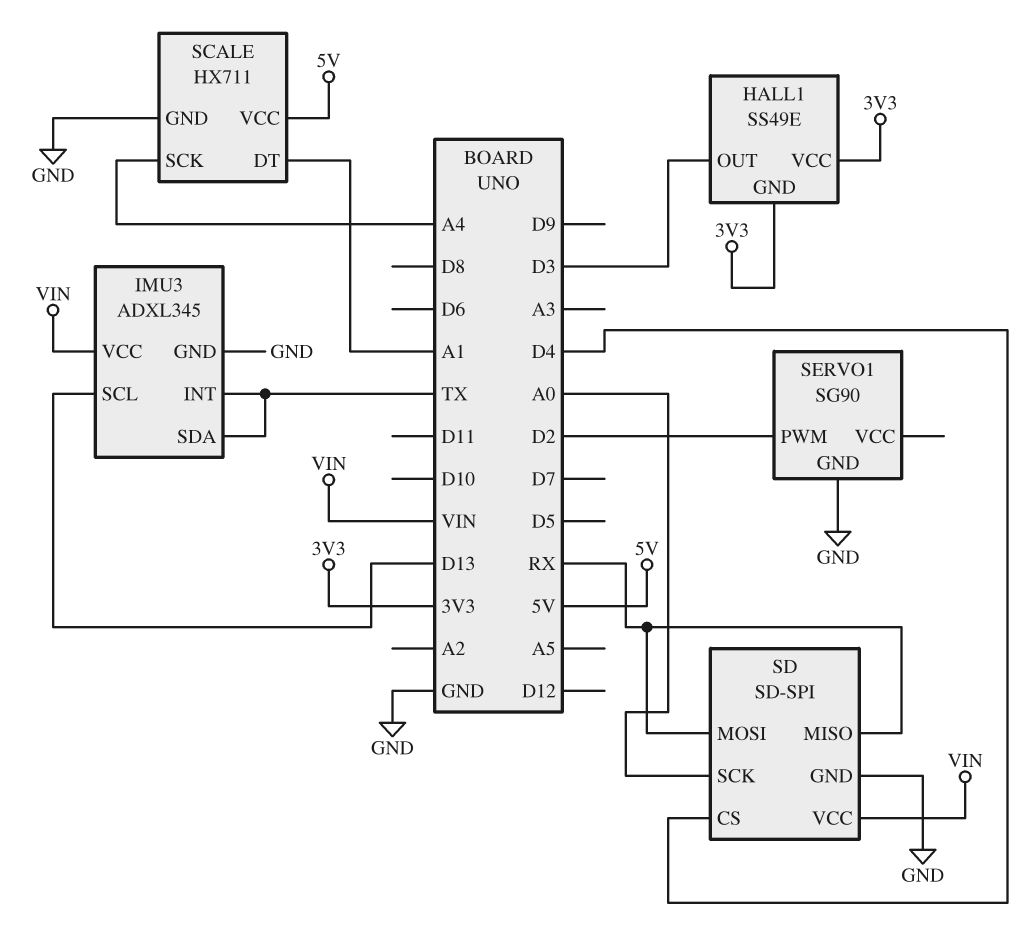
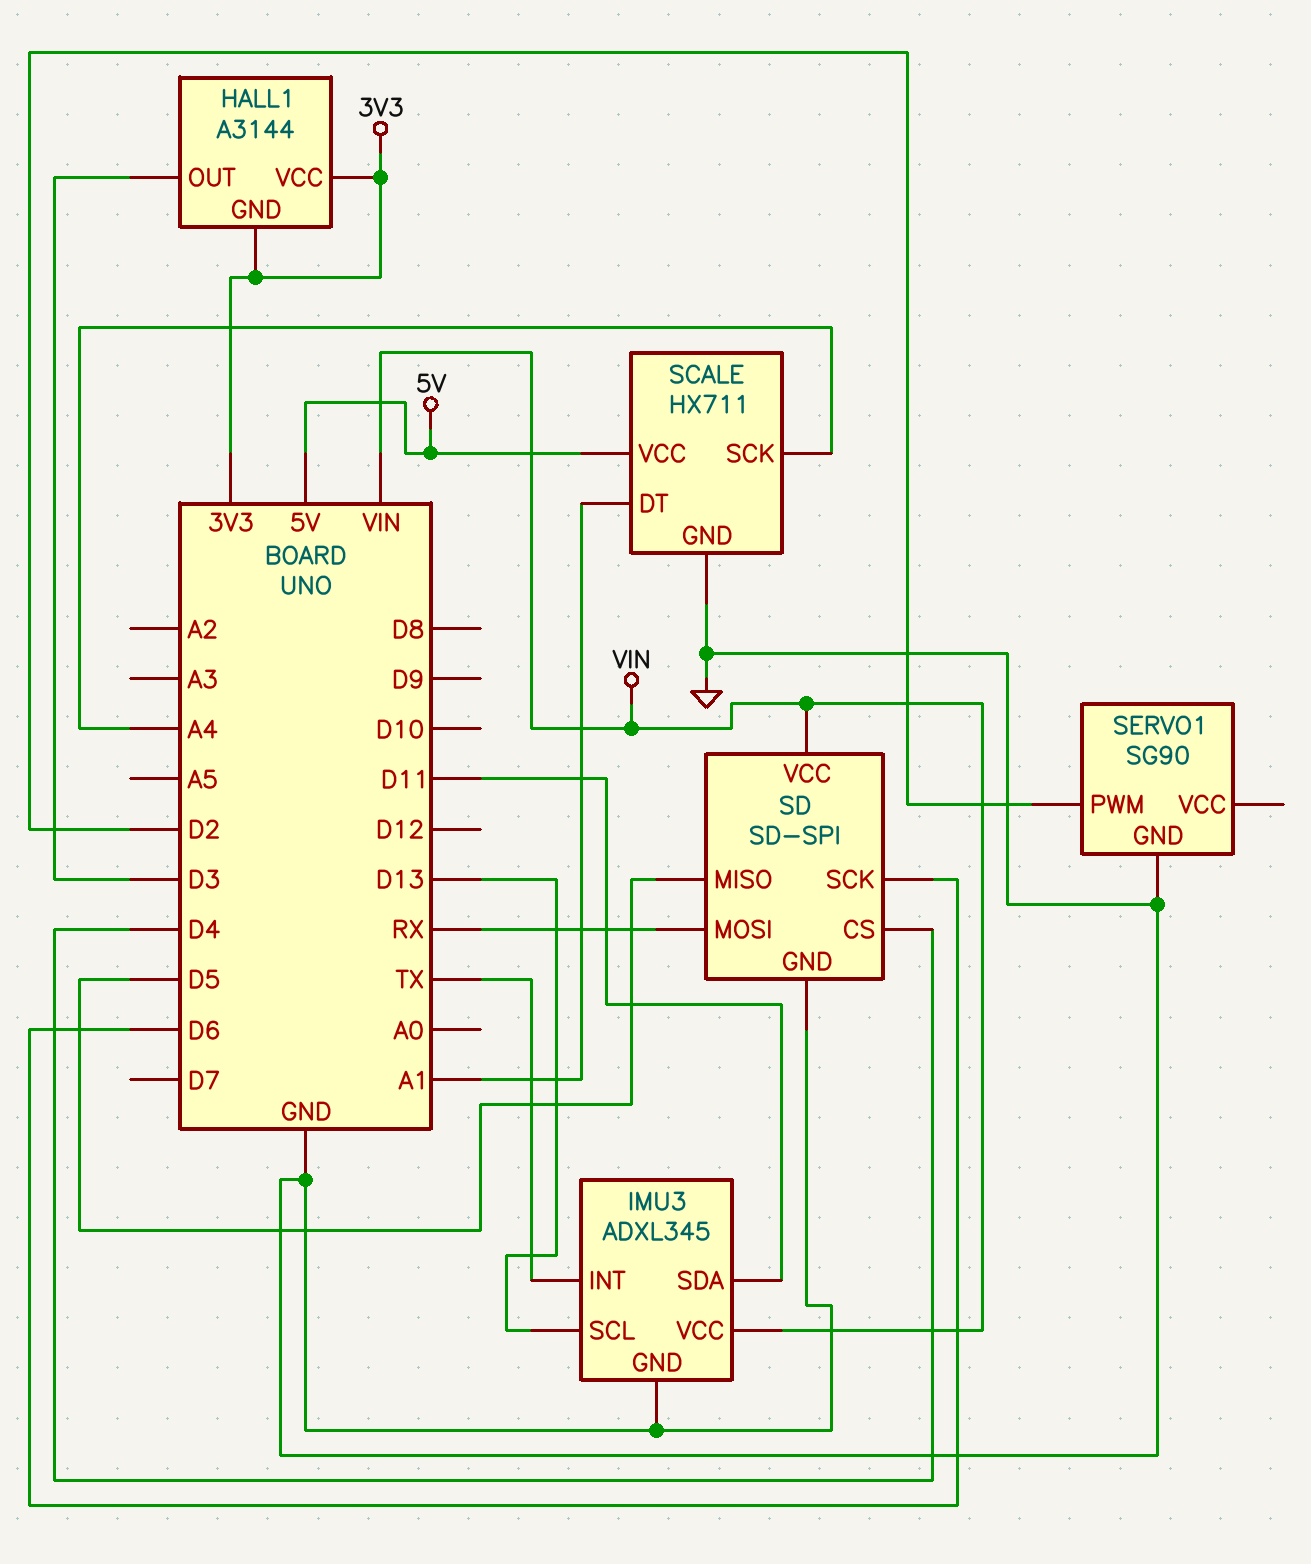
HALL1: SS49E -> A3144
IMU3 pin SDA: TX -> D11
SD pin MISO: RX -> D5
SD pin SCK: A0 -> D6

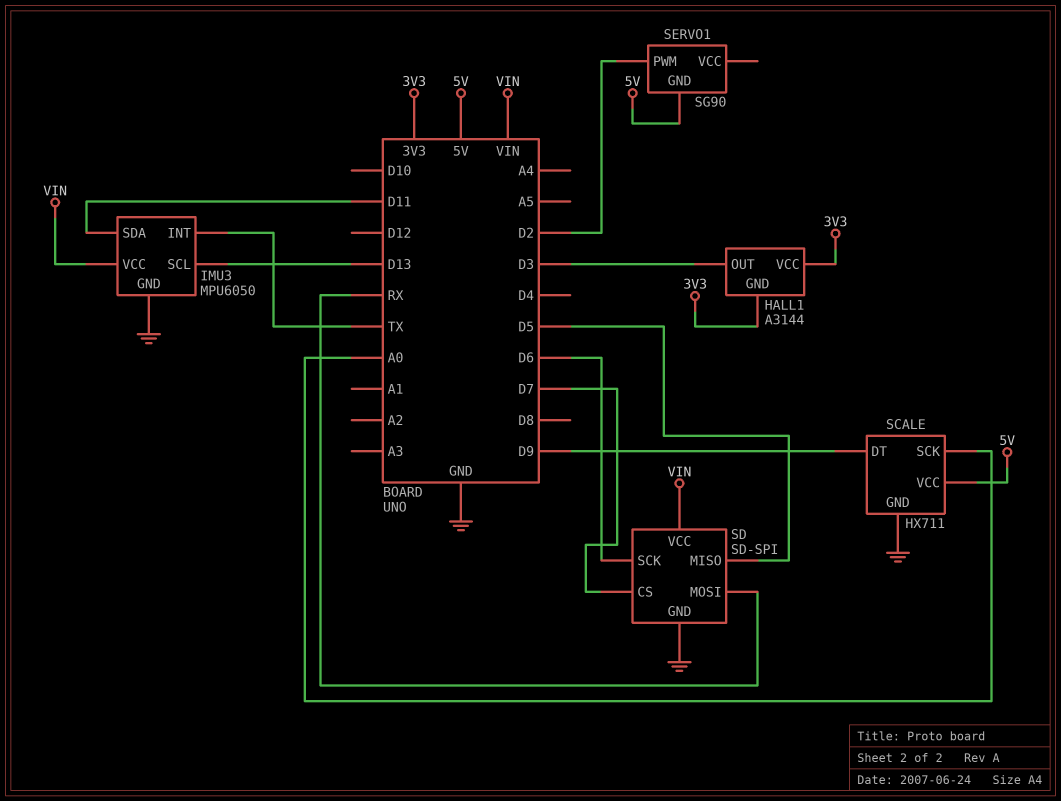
IMU3: ADXL345 -> MPU6050
SCALE pin DT: A1 -> D9
SCALE pin SCK: A4 -> A0
SD pin CS: D4 -> D7
SERVO1 pin GND: GND -> 5V

